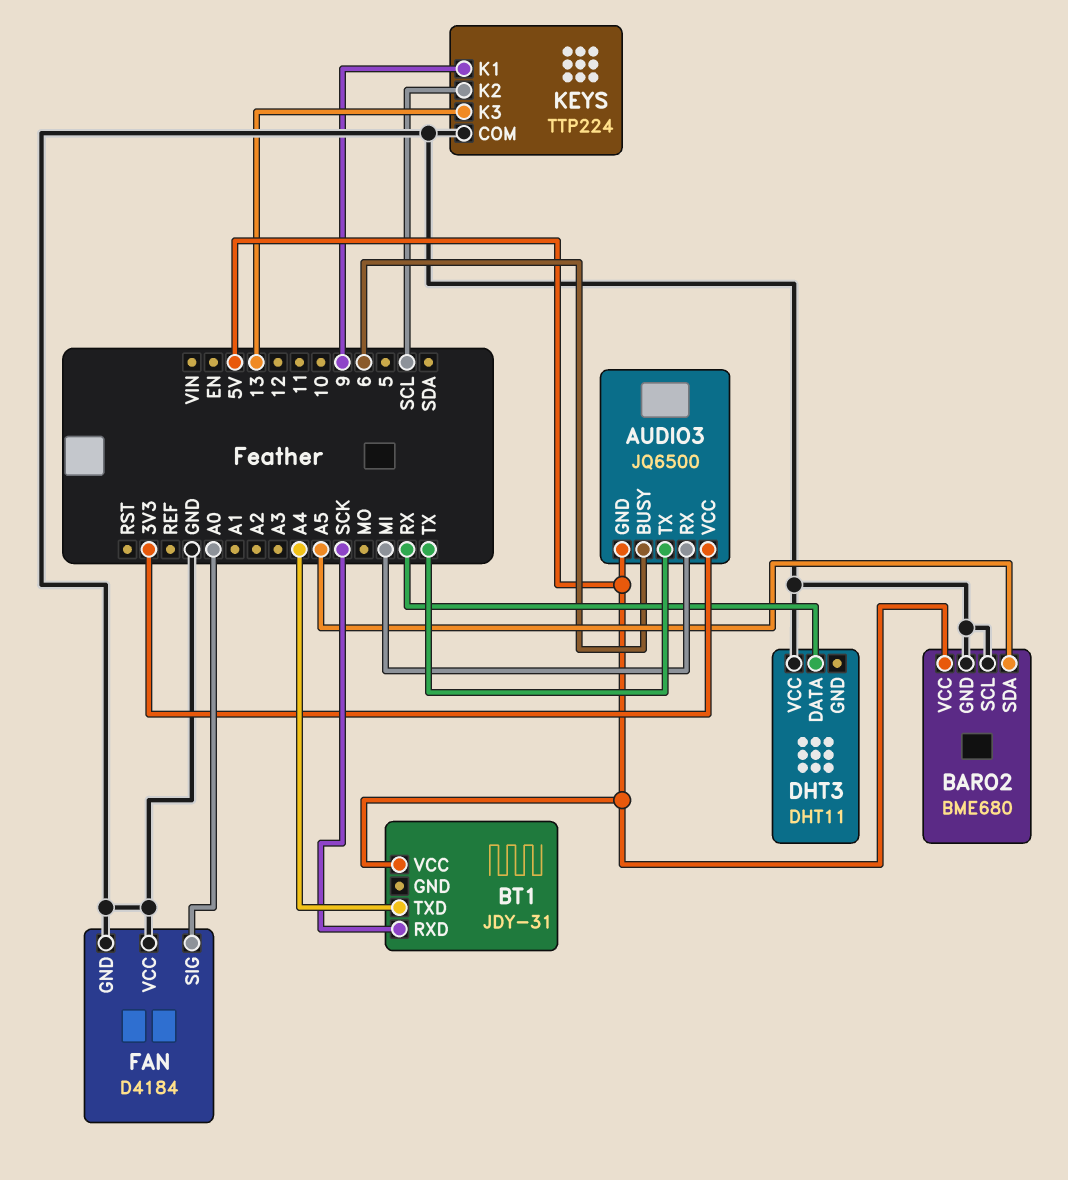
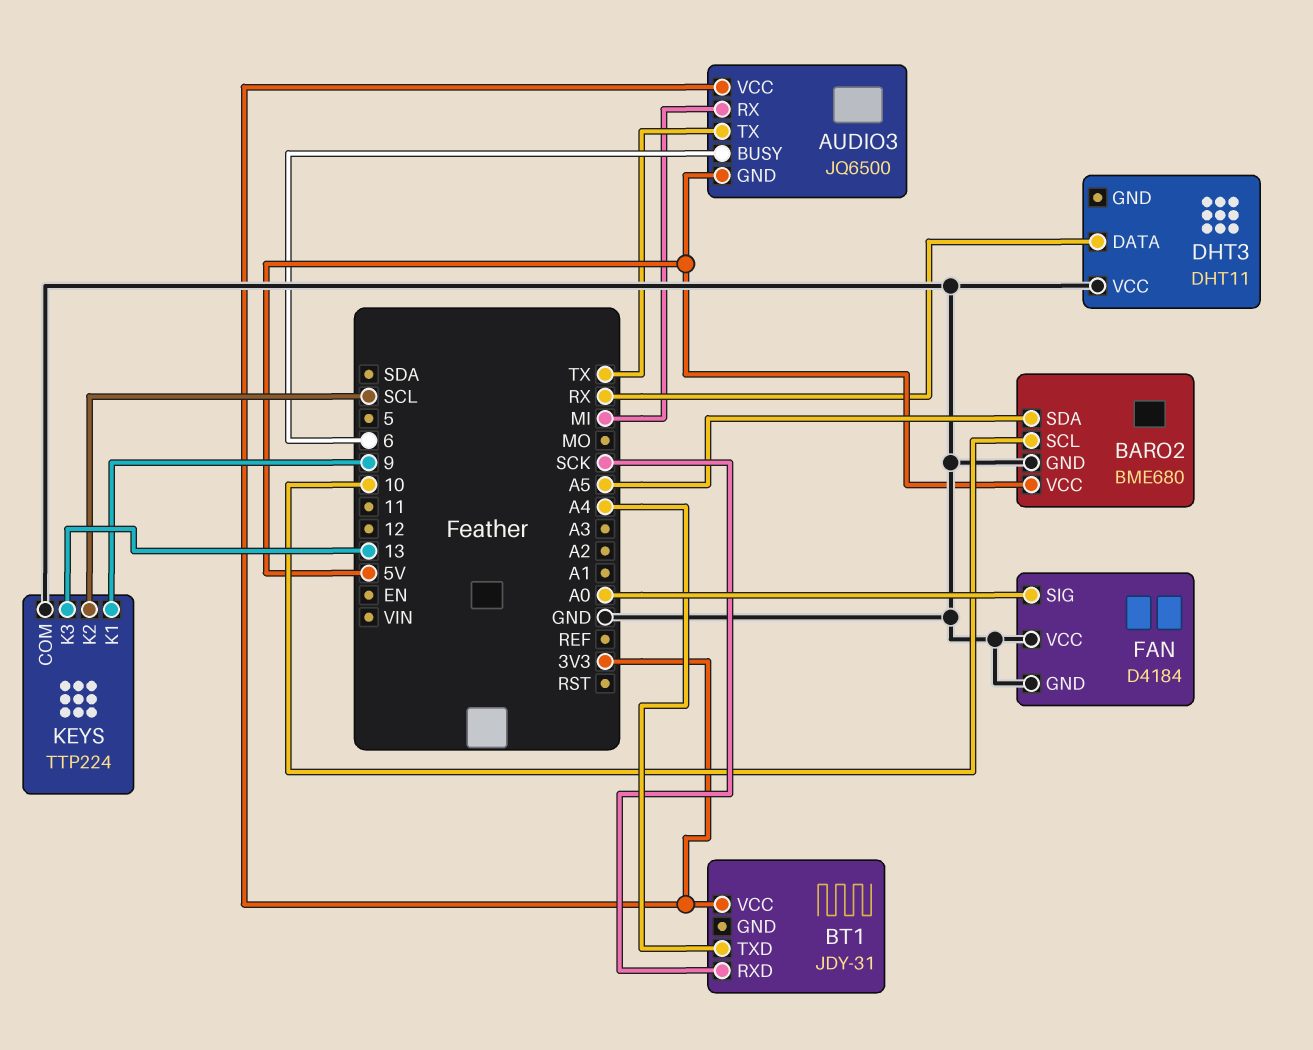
BARO2 pin SCL: GND -> 10
BT1 pin VCC: 5V -> 3V3

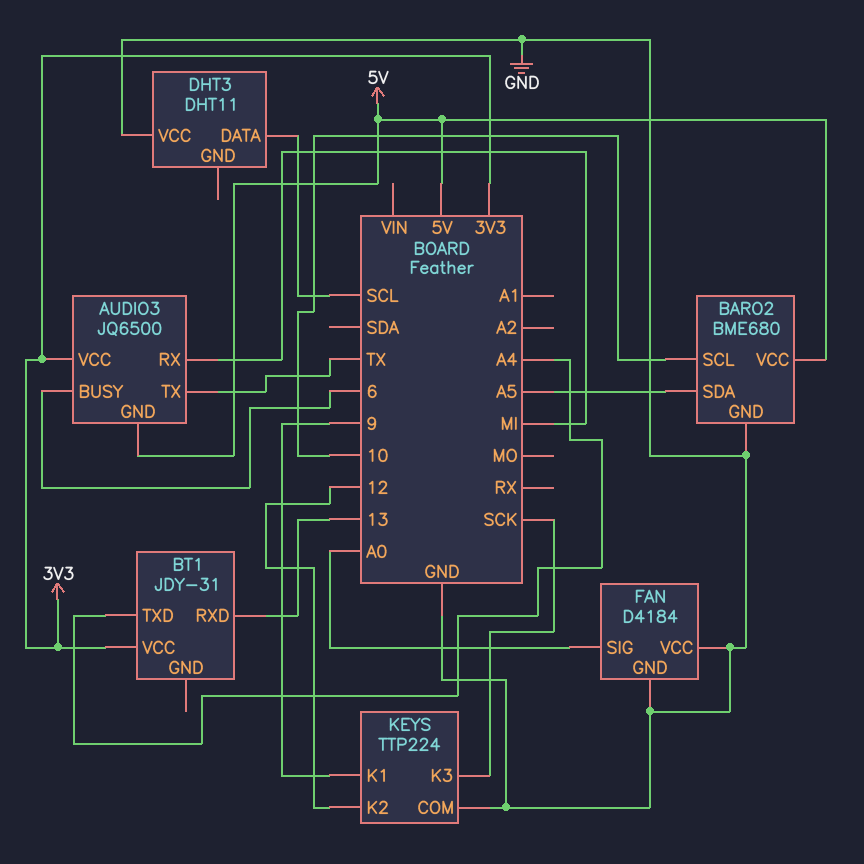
BT1 pin RXD: SCK -> 13
DHT3 pin DATA: RX -> SCL
KEYS pin K2: SCL -> 12
KEYS pin K3: 13 -> SCK

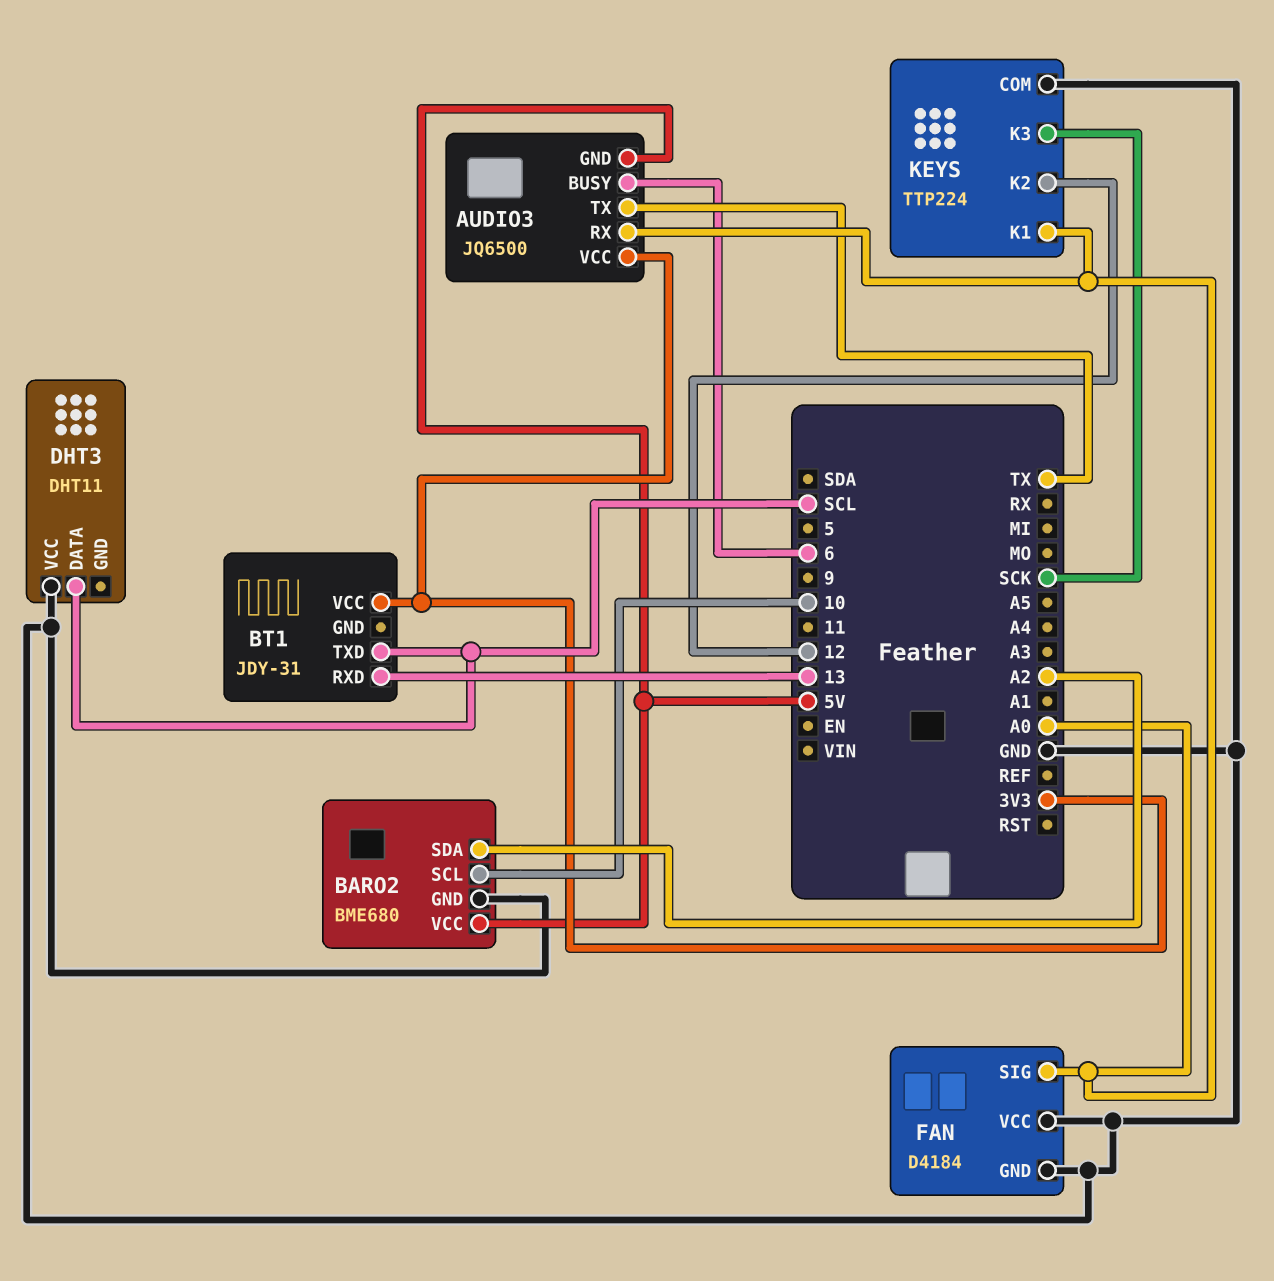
AUDIO3 pin RX: MI -> A0
BARO2 pin SDA: A5 -> A2
BT1 pin TXD: A4 -> SCL
KEYS pin K1: 9 -> A0

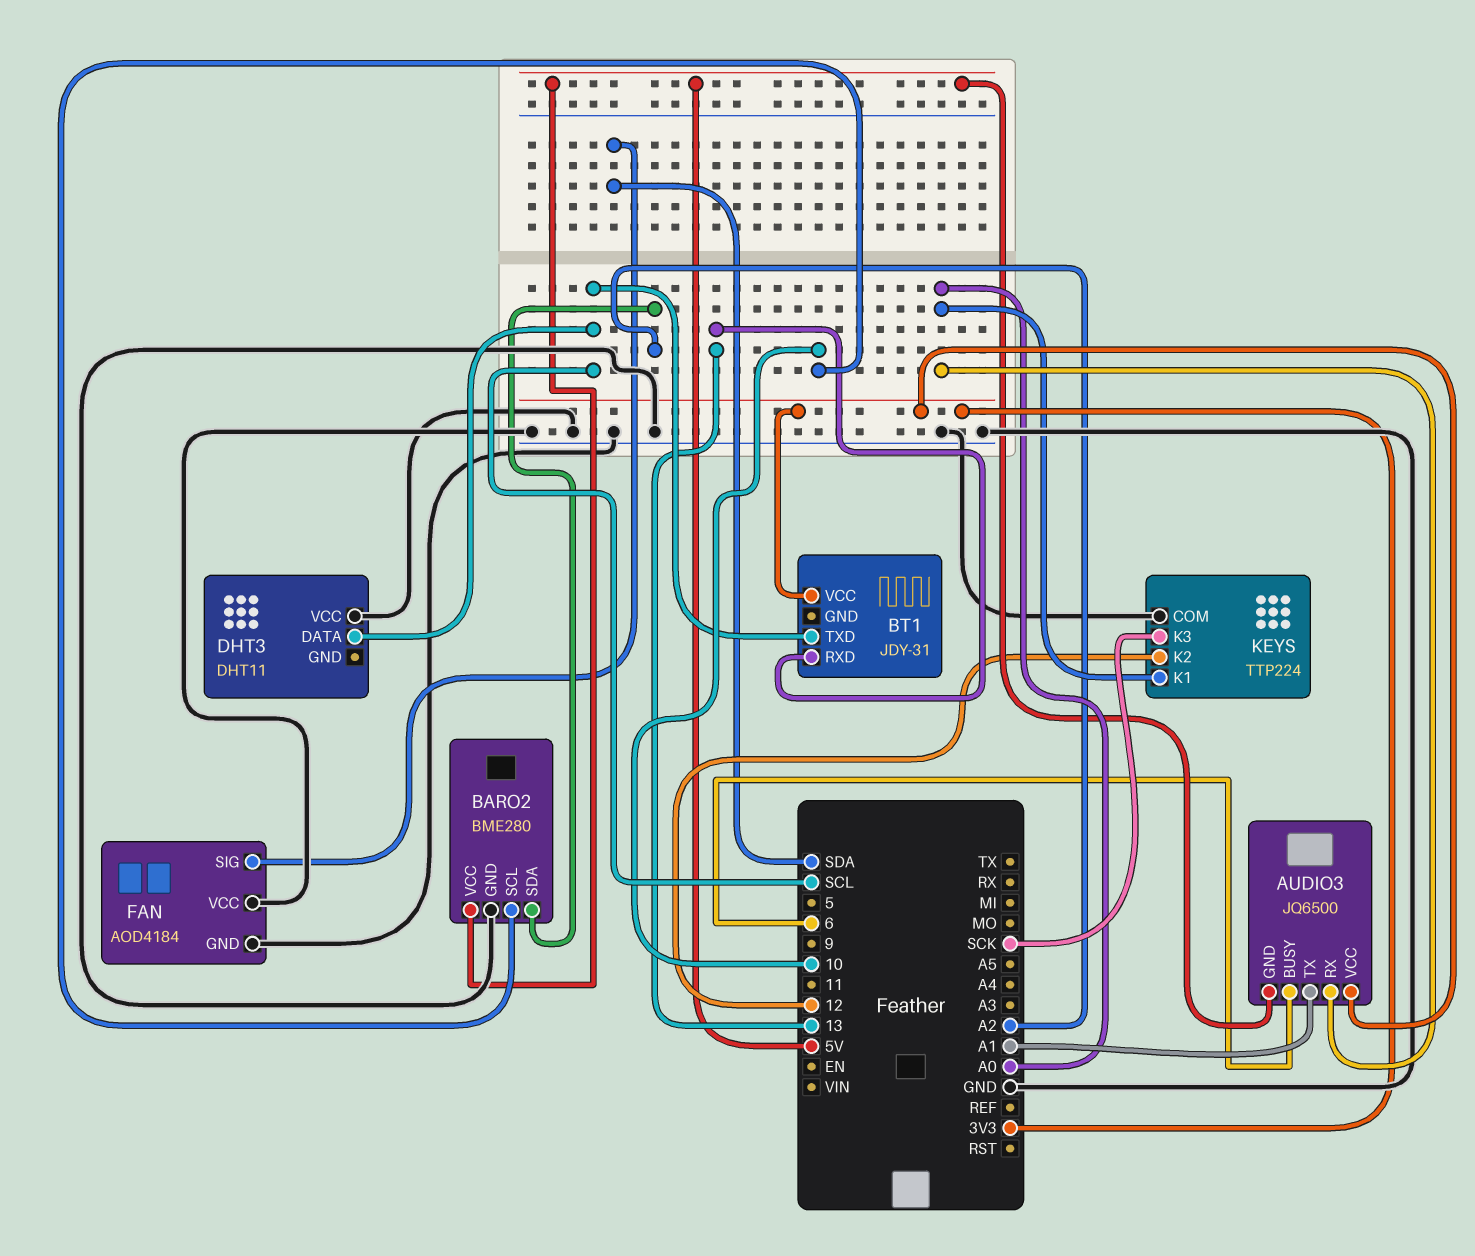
AUDIO3 pin TX: TX -> A1
BARO2: BME680 -> BME280
FAN: D4184 -> AOD4184
FAN pin SIG: A0 -> SDA

